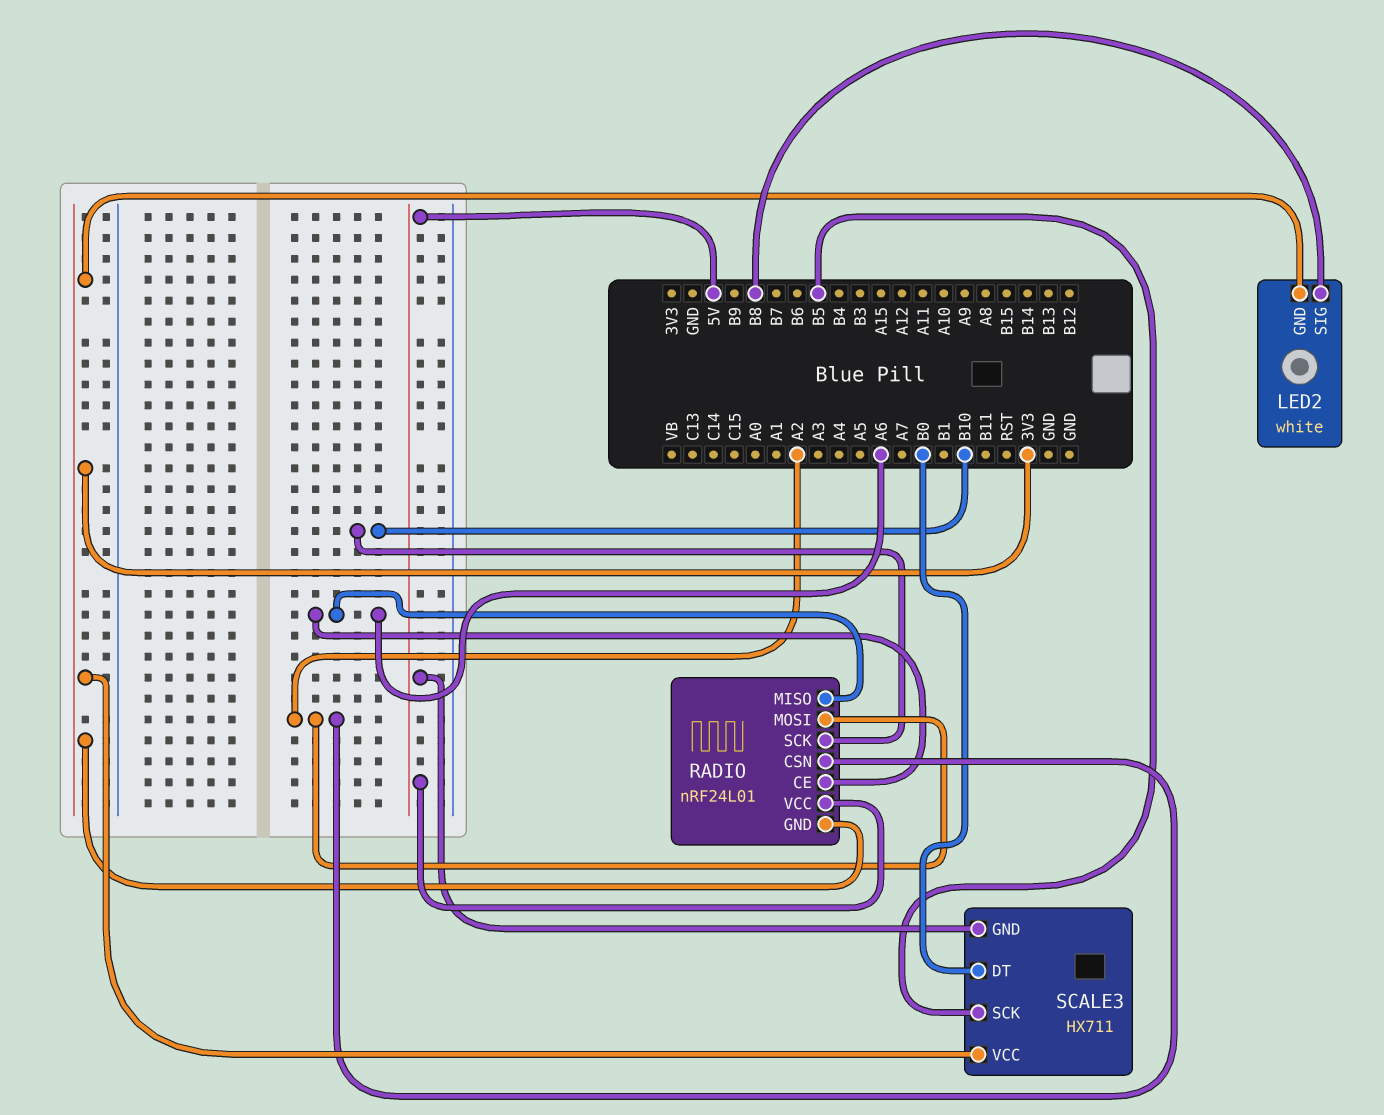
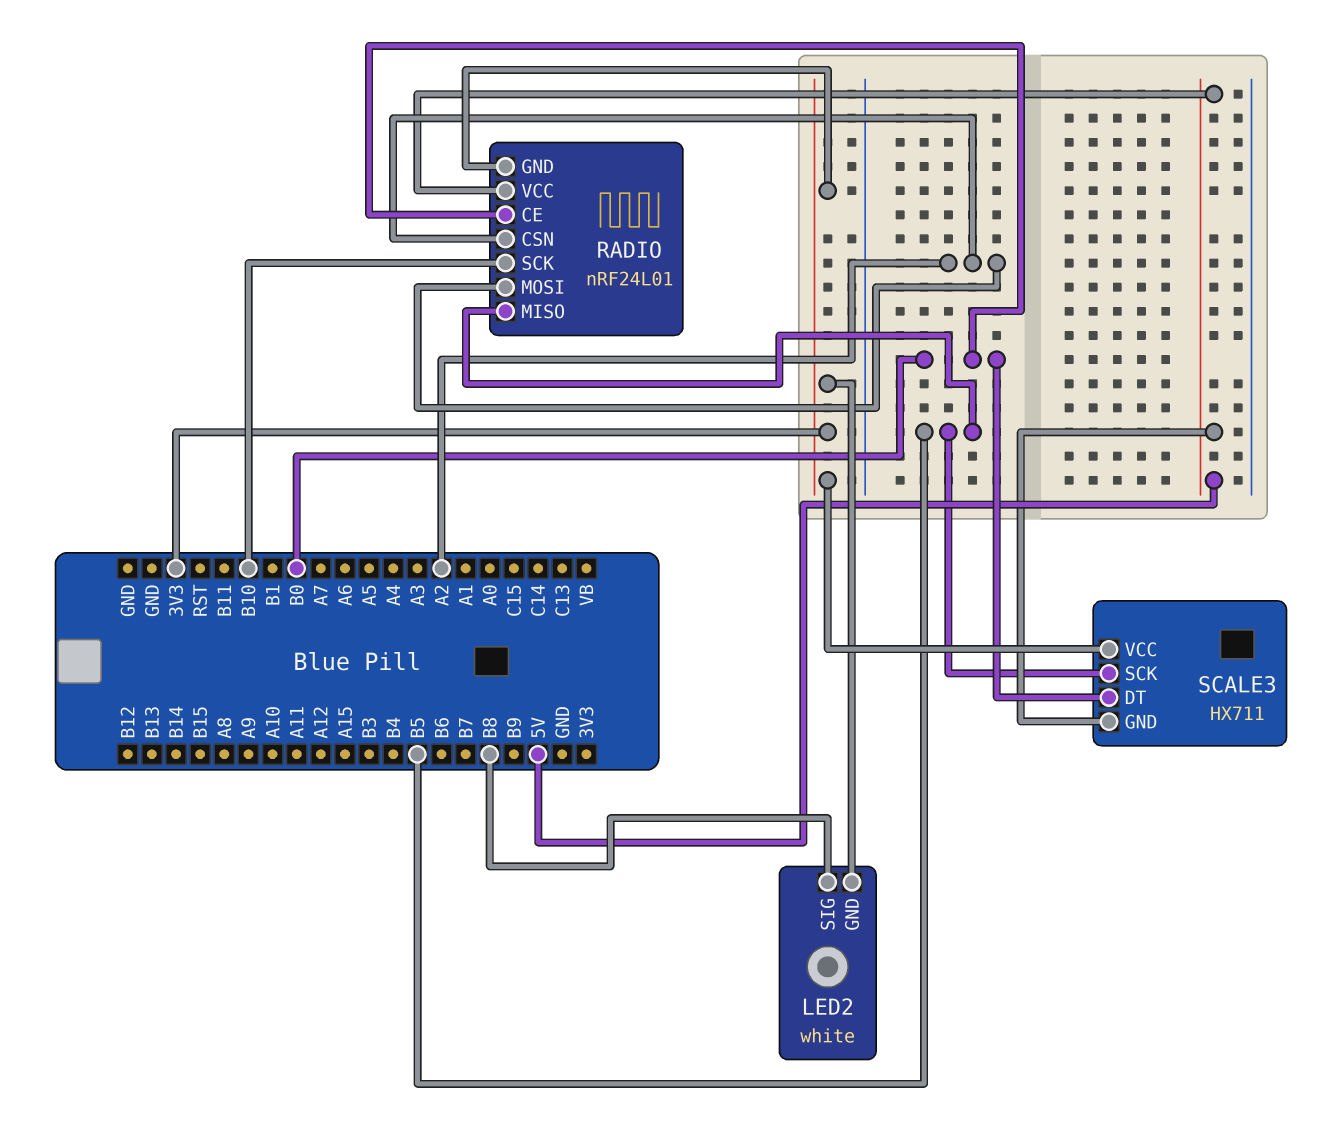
RADIO pin CE: A6 -> B0
RADIO pin MISO: A6 -> B5

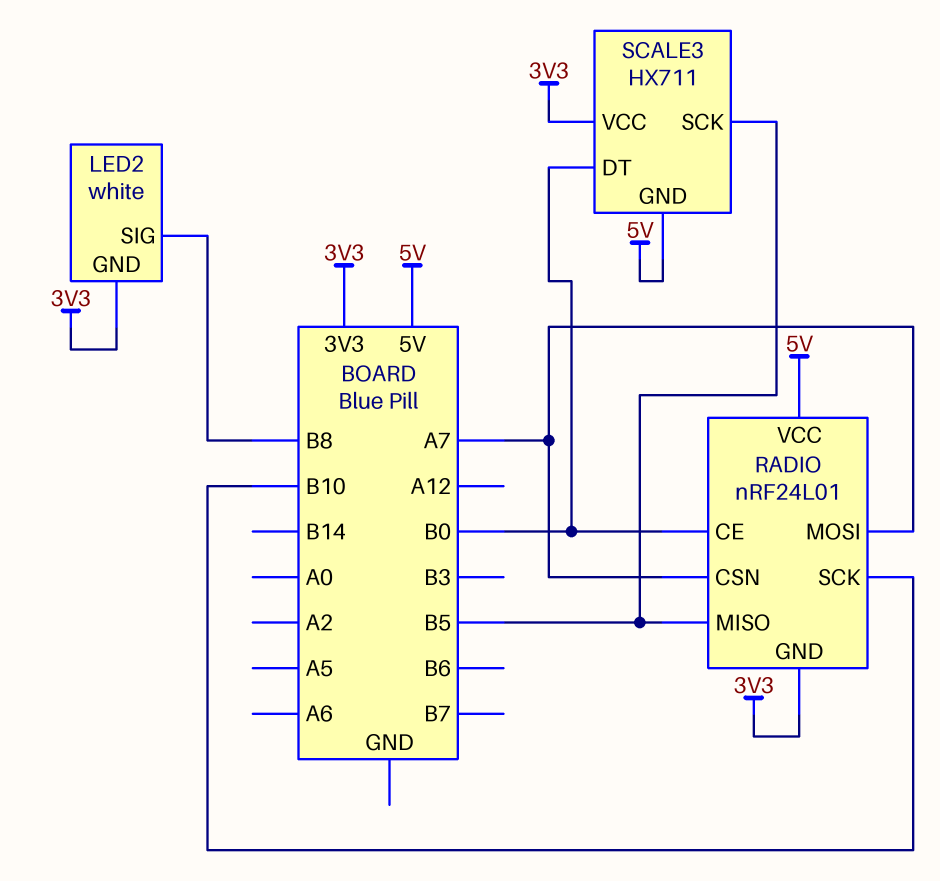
RADIO pin CSN: A2 -> A7
RADIO pin MOSI: A2 -> A7

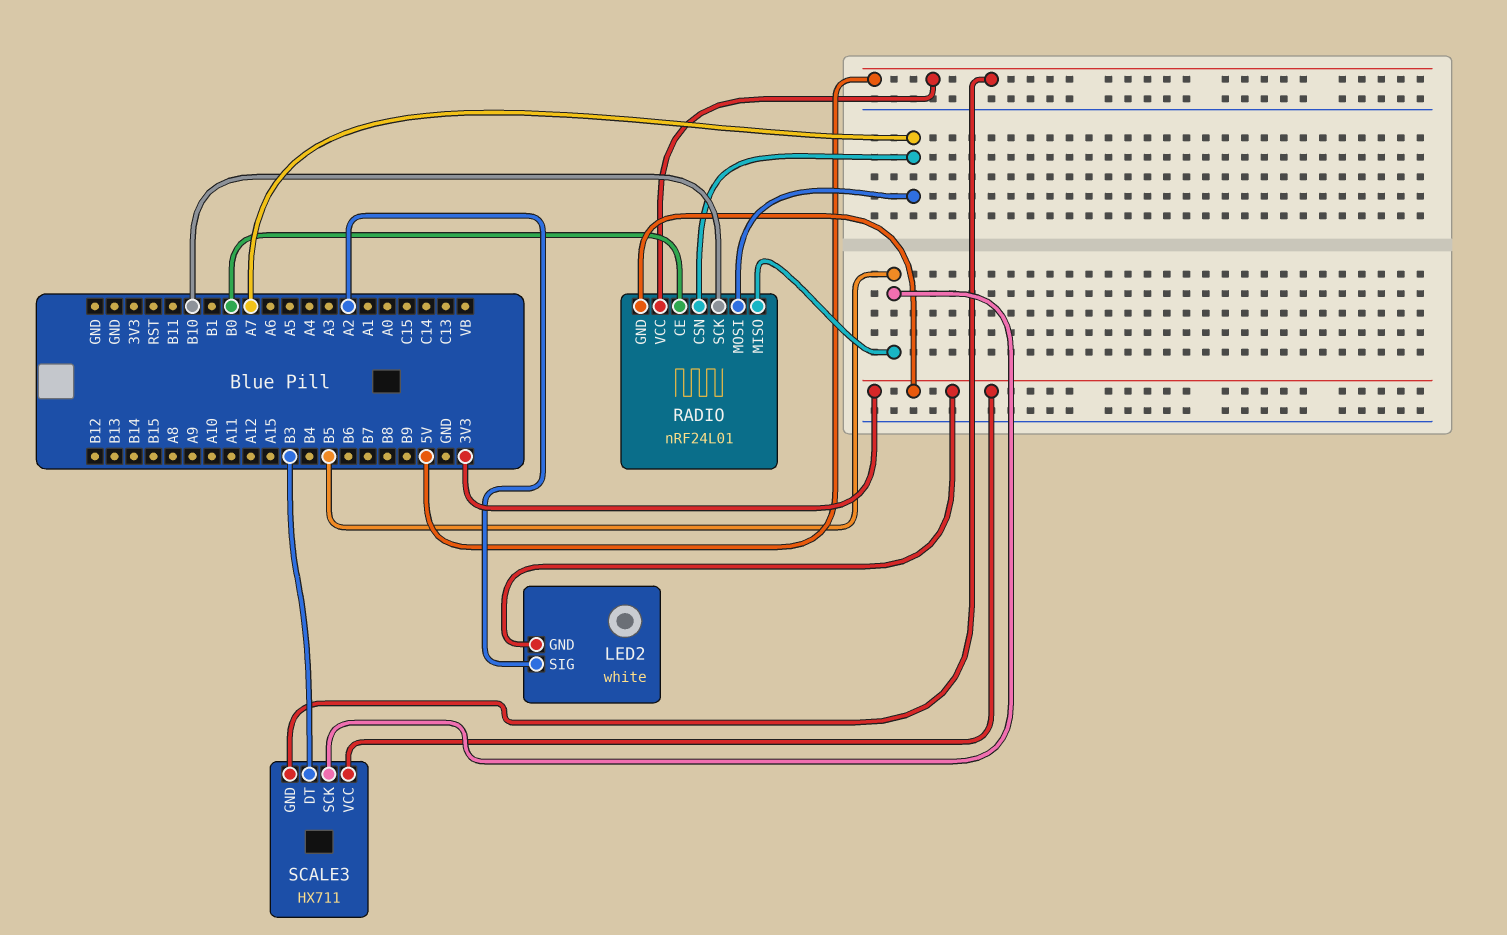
LED2 pin SIG: B8 -> A2
SCALE3 pin DT: B0 -> B3

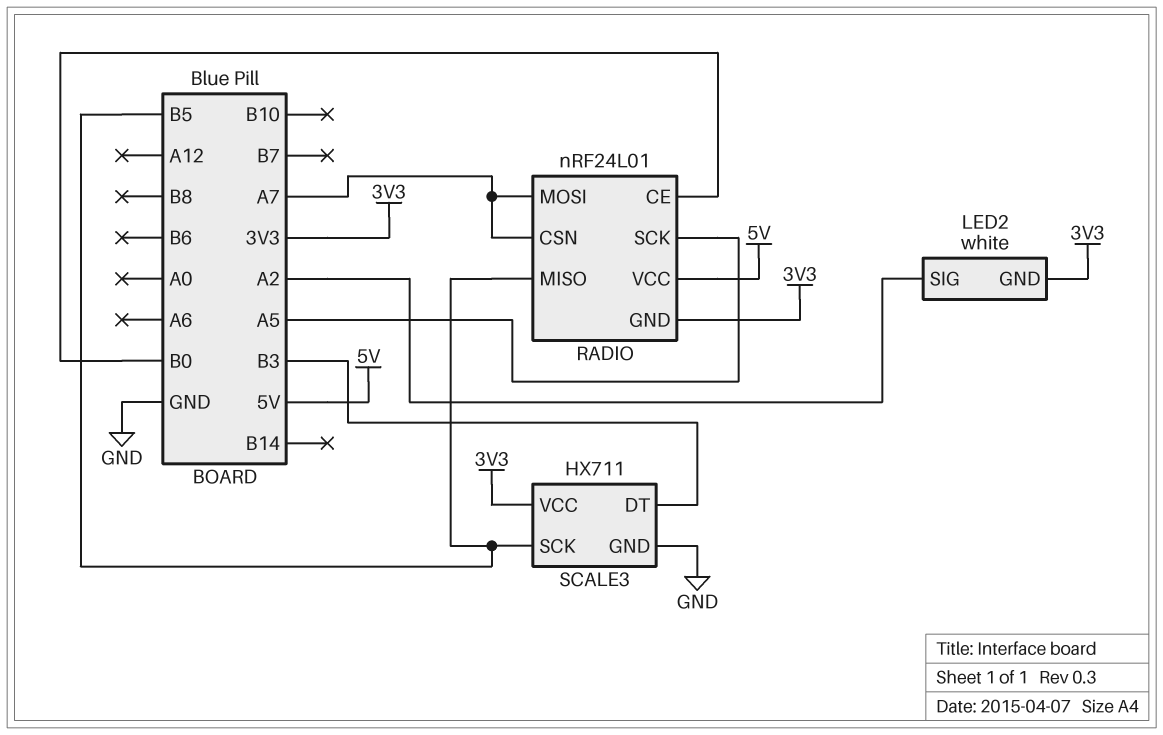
RADIO pin SCK: B10 -> A5
SCALE3 pin GND: 5V -> GND

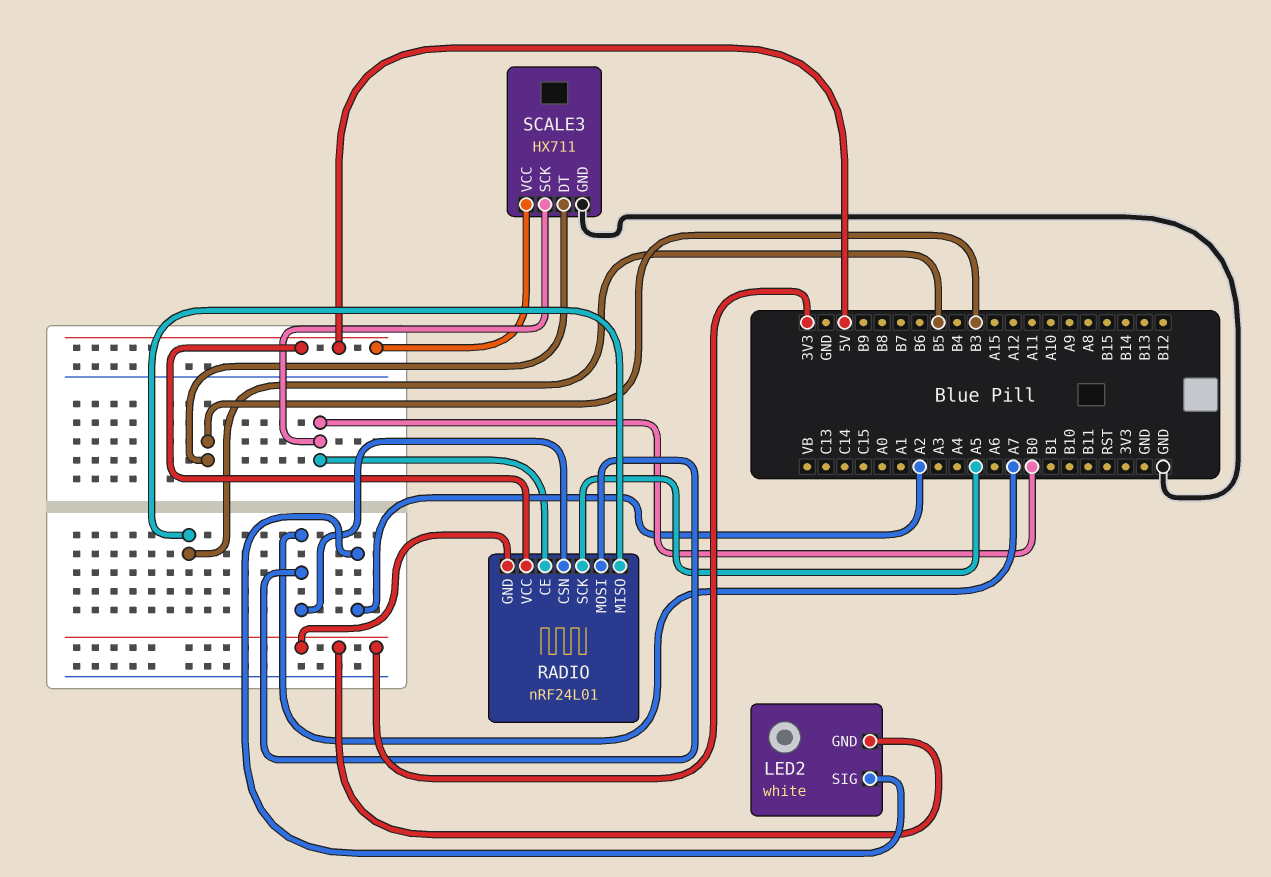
SCALE3 pin SCK: B5 -> B0
SCALE3 pin VCC: 3V3 -> 5V

